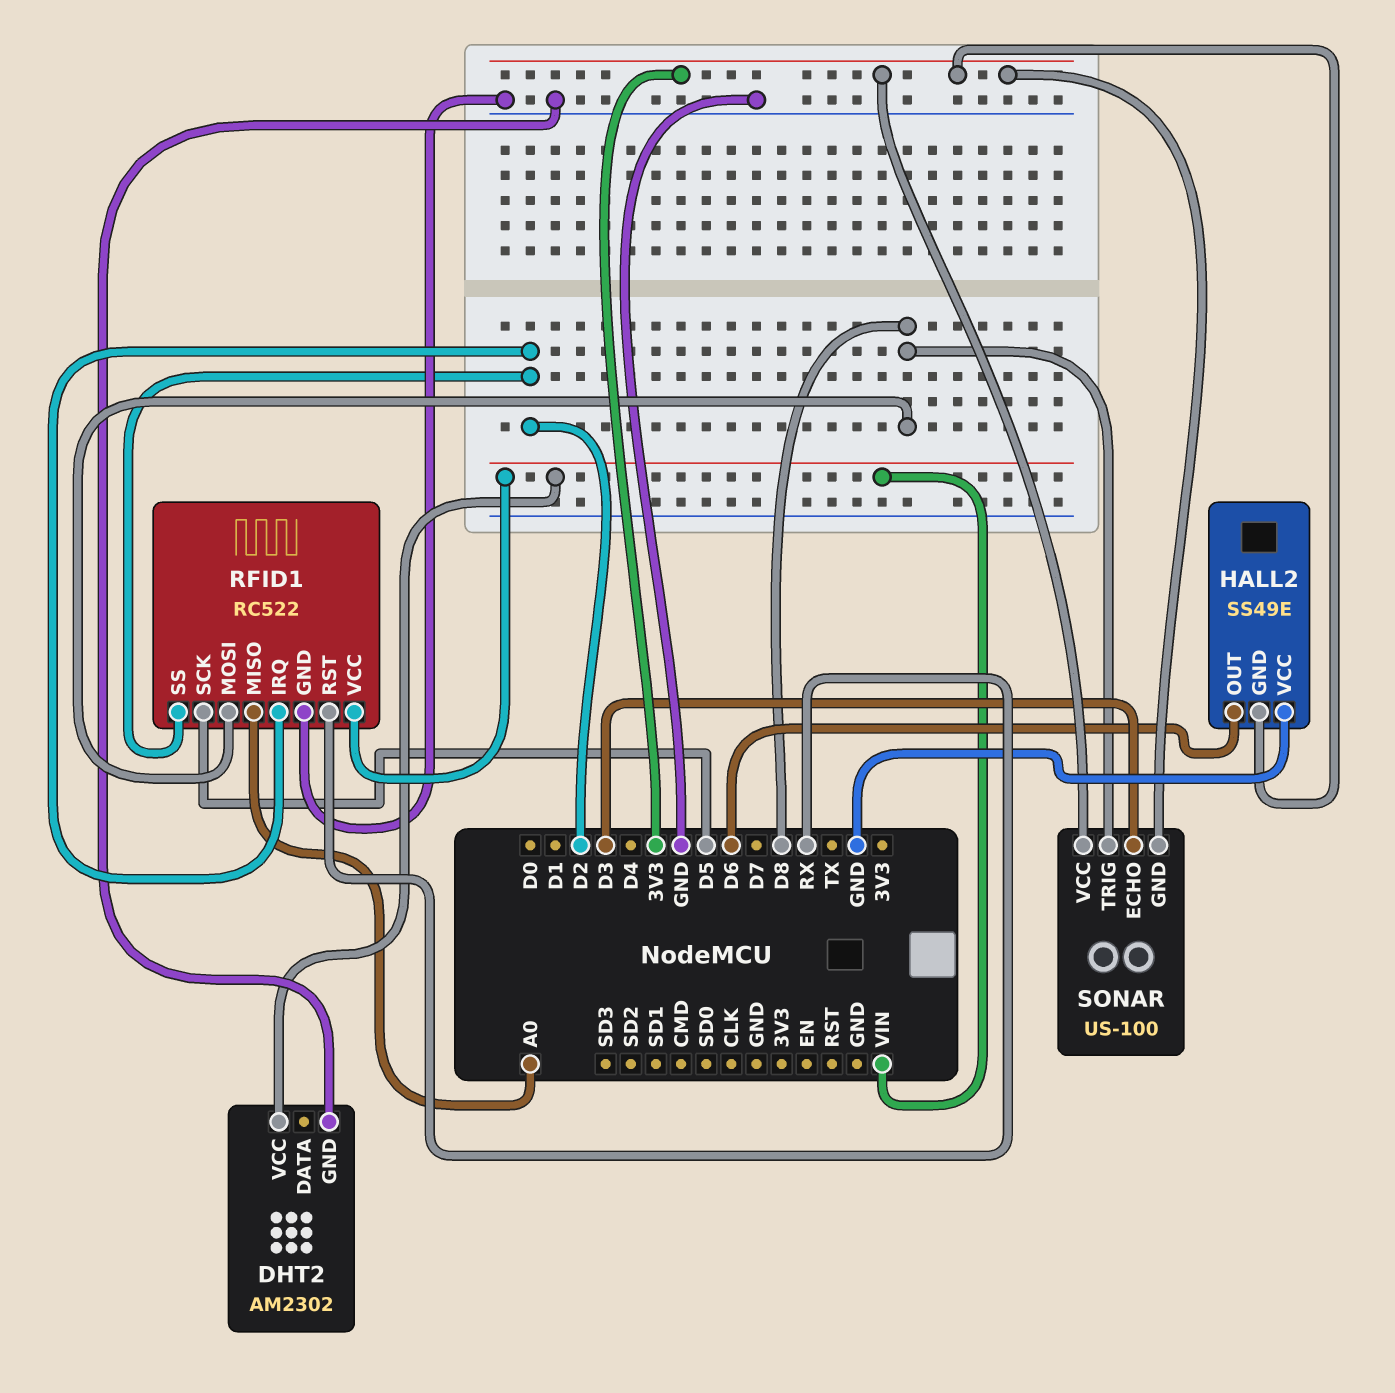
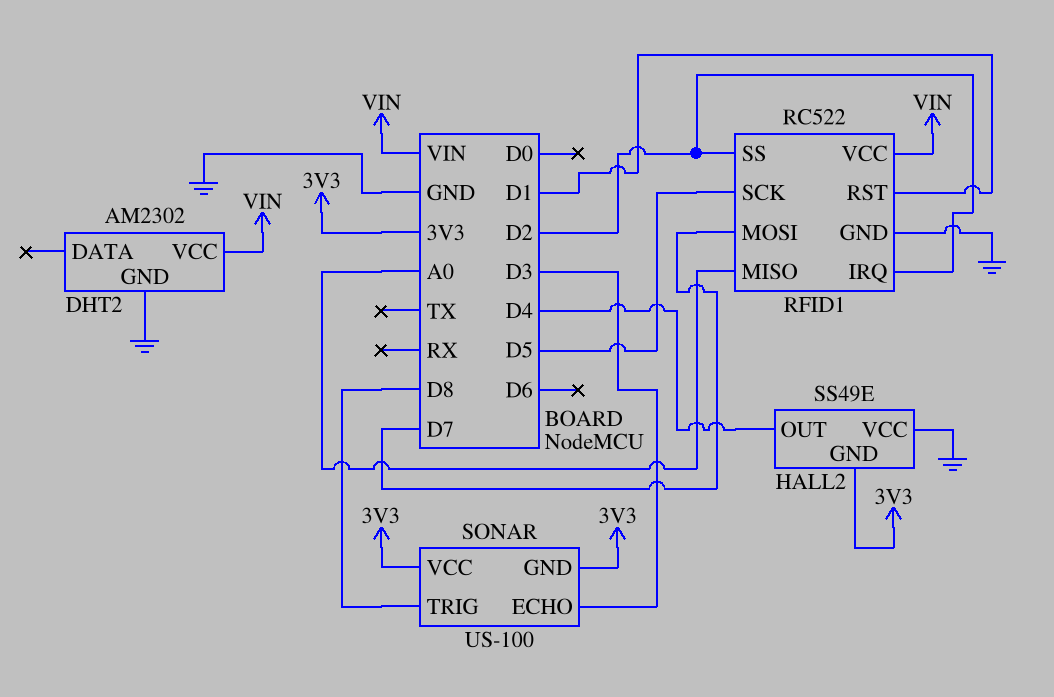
HALL2 pin OUT: D6 -> D4
RFID1 pin MOSI: D8 -> D7
RFID1 pin RST: RX -> D1

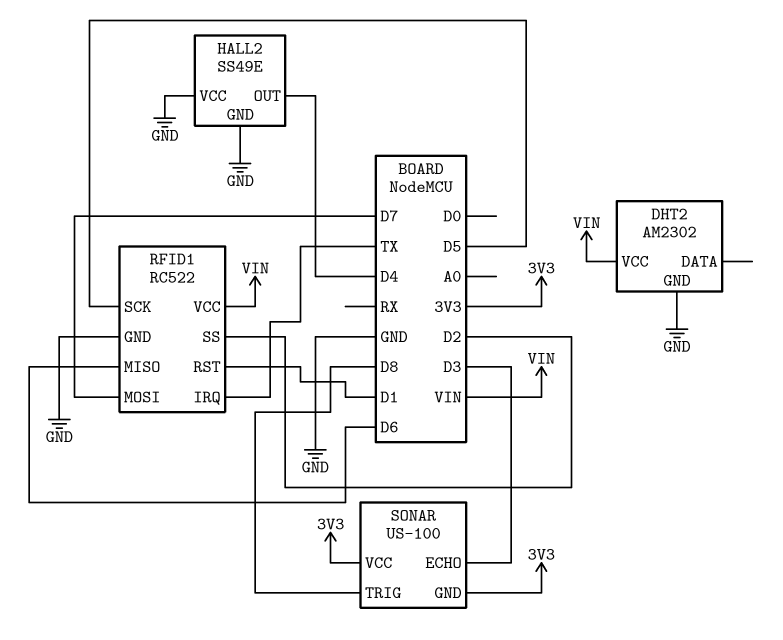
HALL2 pin GND: 3V3 -> GND
RFID1 pin IRQ: D2 -> TX
RFID1 pin MISO: A0 -> D6

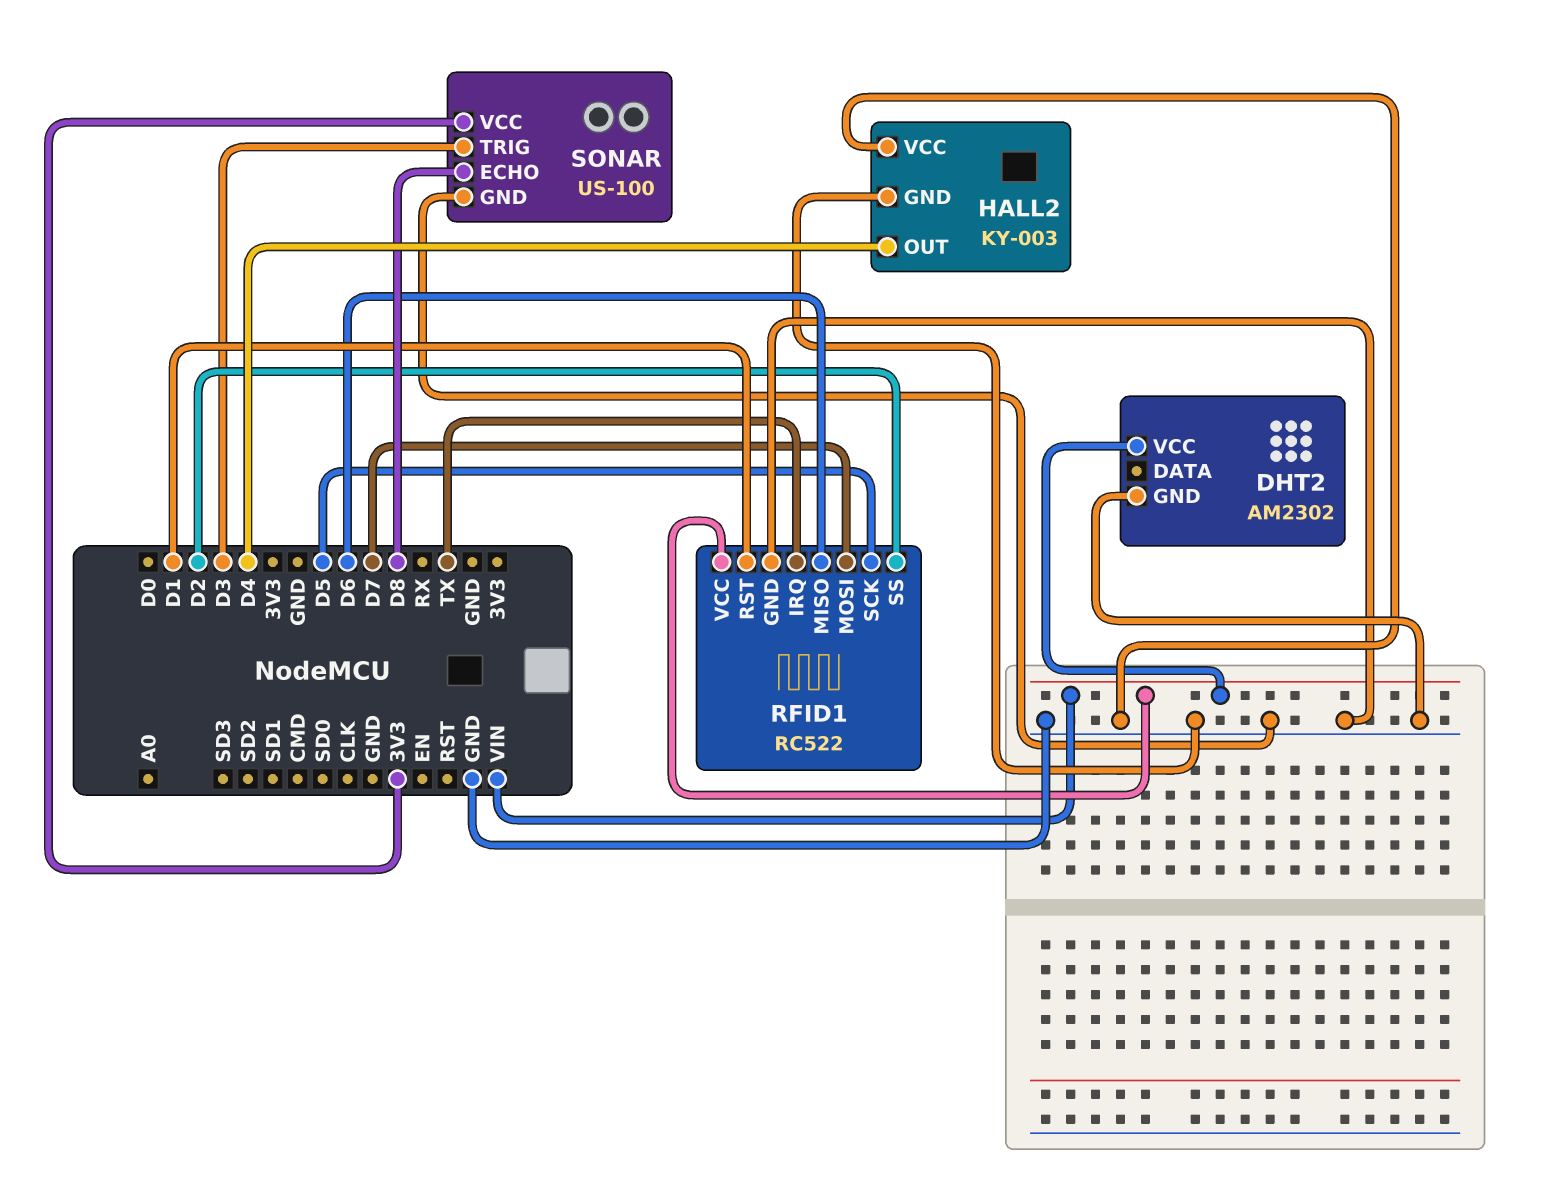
HALL2: SS49E -> KY-003
SONAR pin ECHO: D3 -> D8
SONAR pin GND: 3V3 -> GND
SONAR pin TRIG: D8 -> D3

